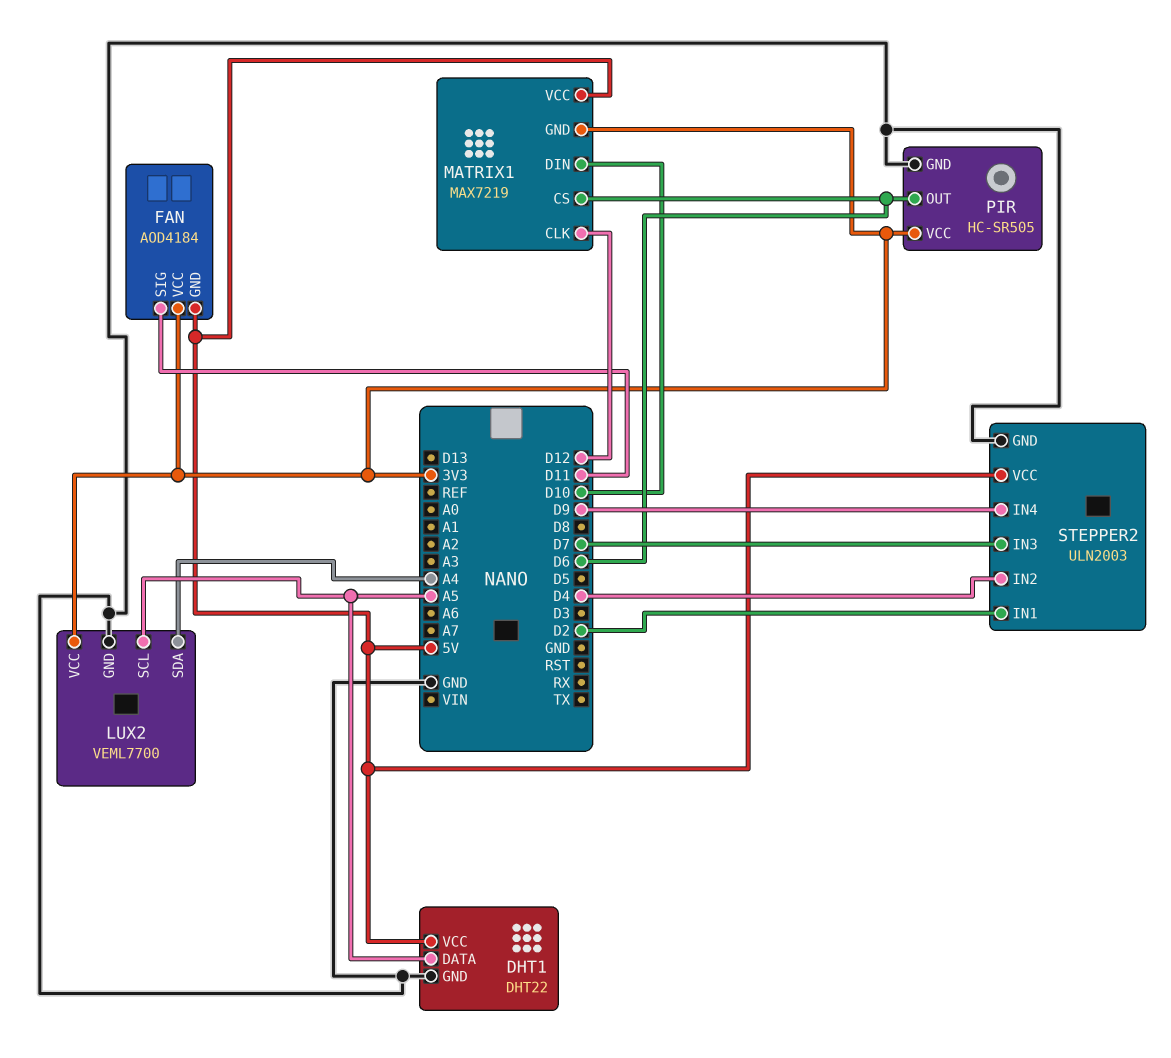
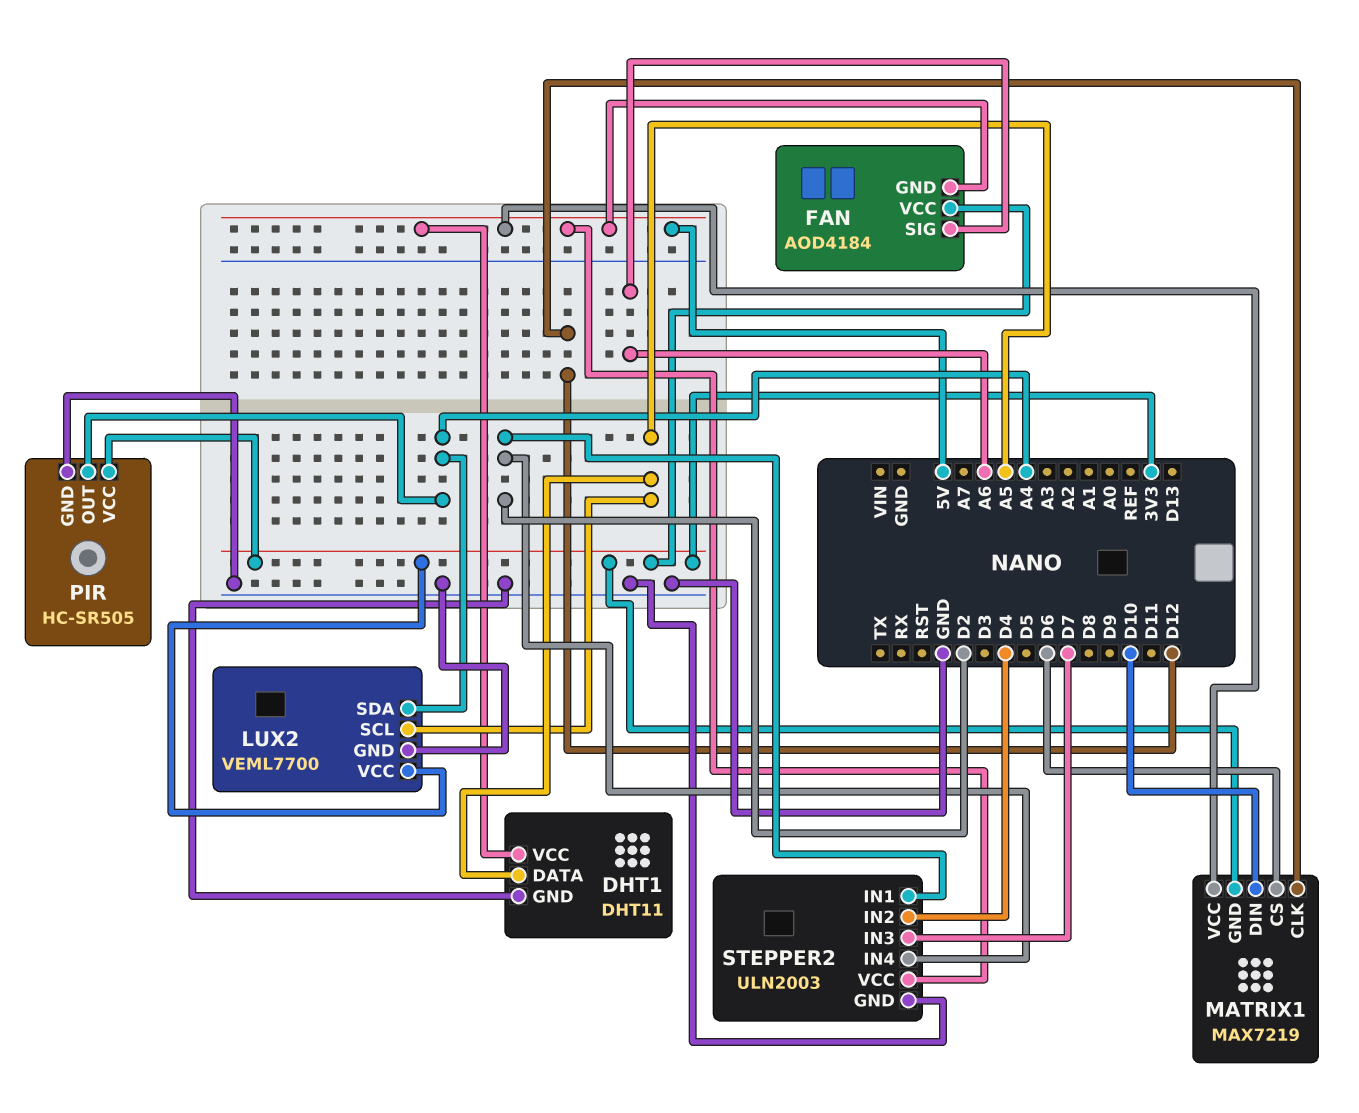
DHT1: DHT22 -> DHT11
FAN pin SIG: D11 -> A6
PIR pin OUT: D6 -> A4
STEPPER2 pin IN4: D9 -> D2

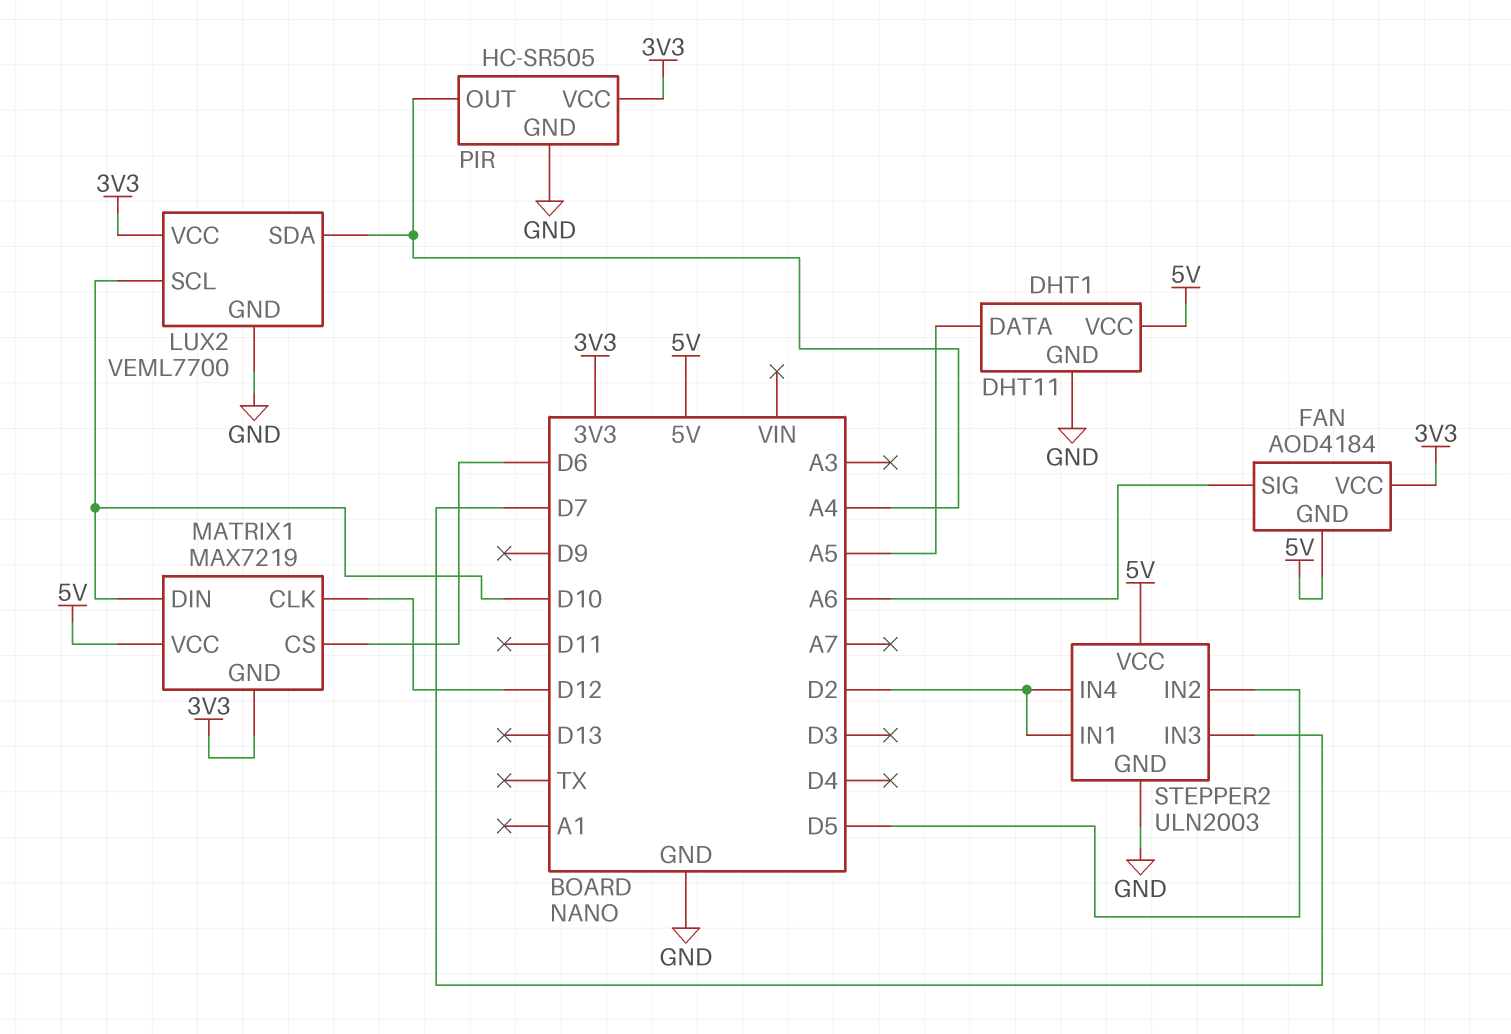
LUX2 pin SCL: A5 -> D10
STEPPER2 pin IN2: D4 -> D5

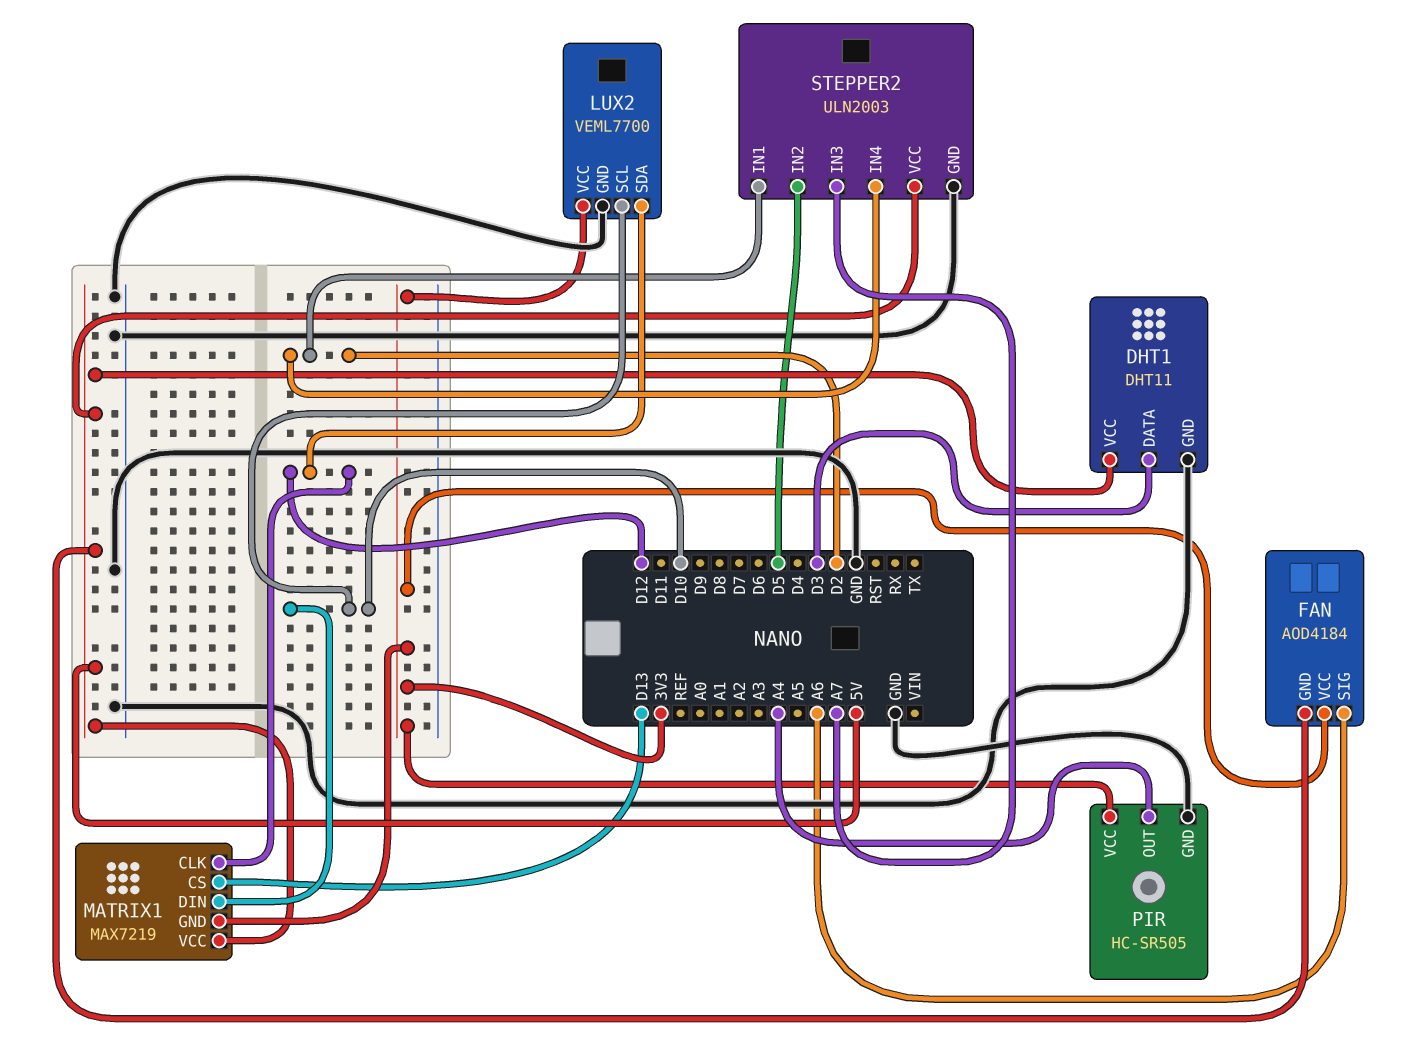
DHT1 pin DATA: A5 -> D3
LUX2 pin SDA: A4 -> D12
MATRIX1 pin CS: D6 -> D13
STEPPER2 pin IN3: D7 -> A7

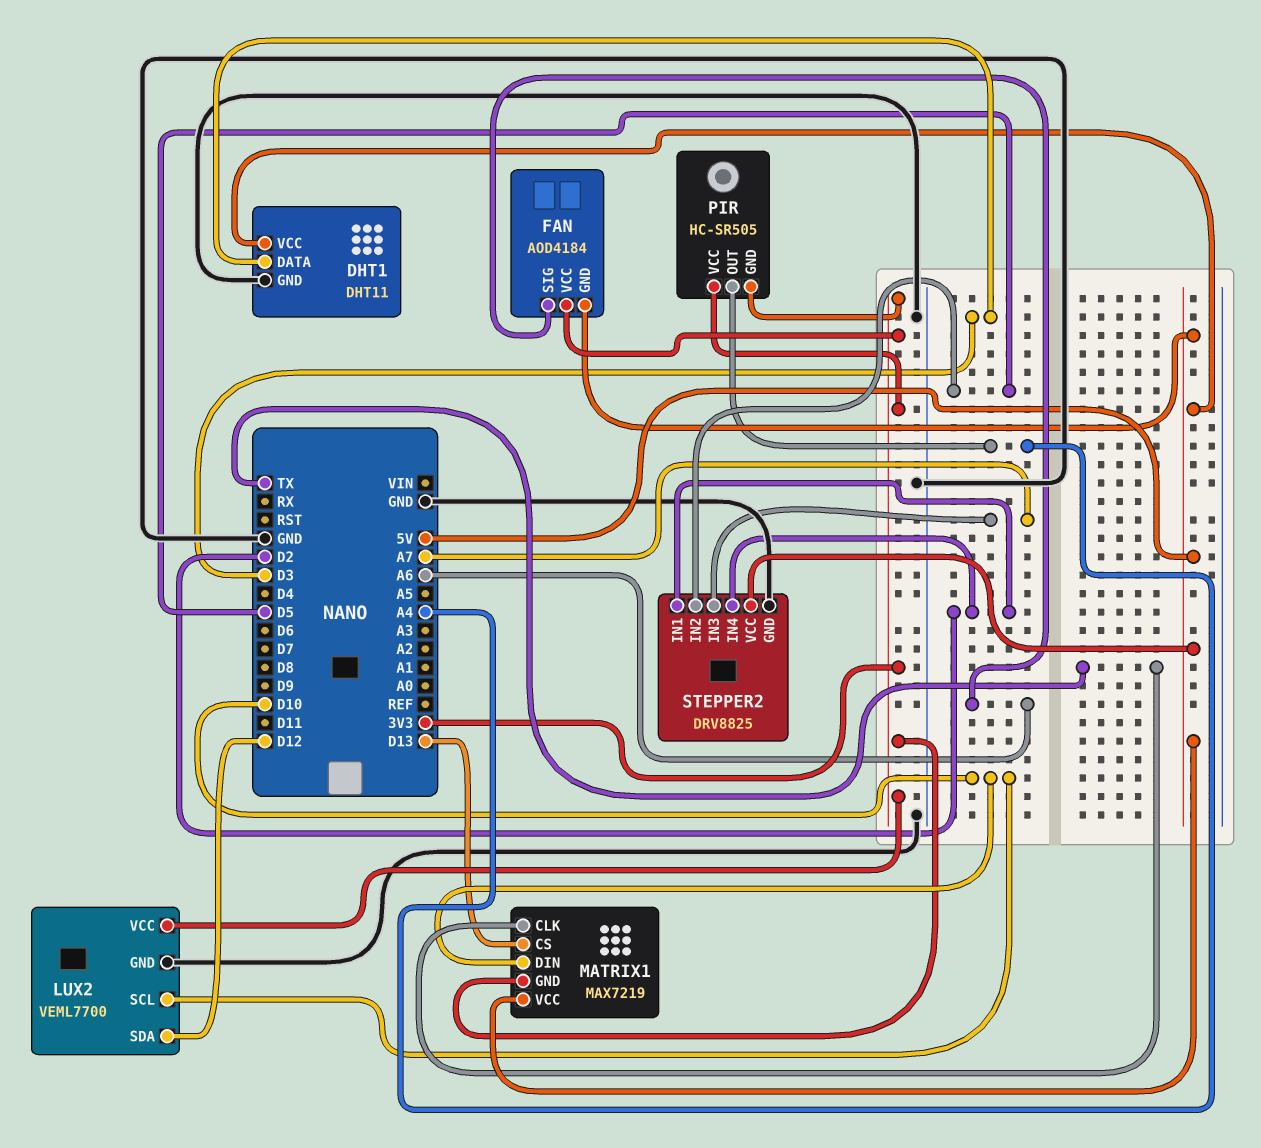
MATRIX1 pin CLK: D12 -> TX
PIR pin GND: GND -> 3V3
STEPPER2: ULN2003 -> DRV8825

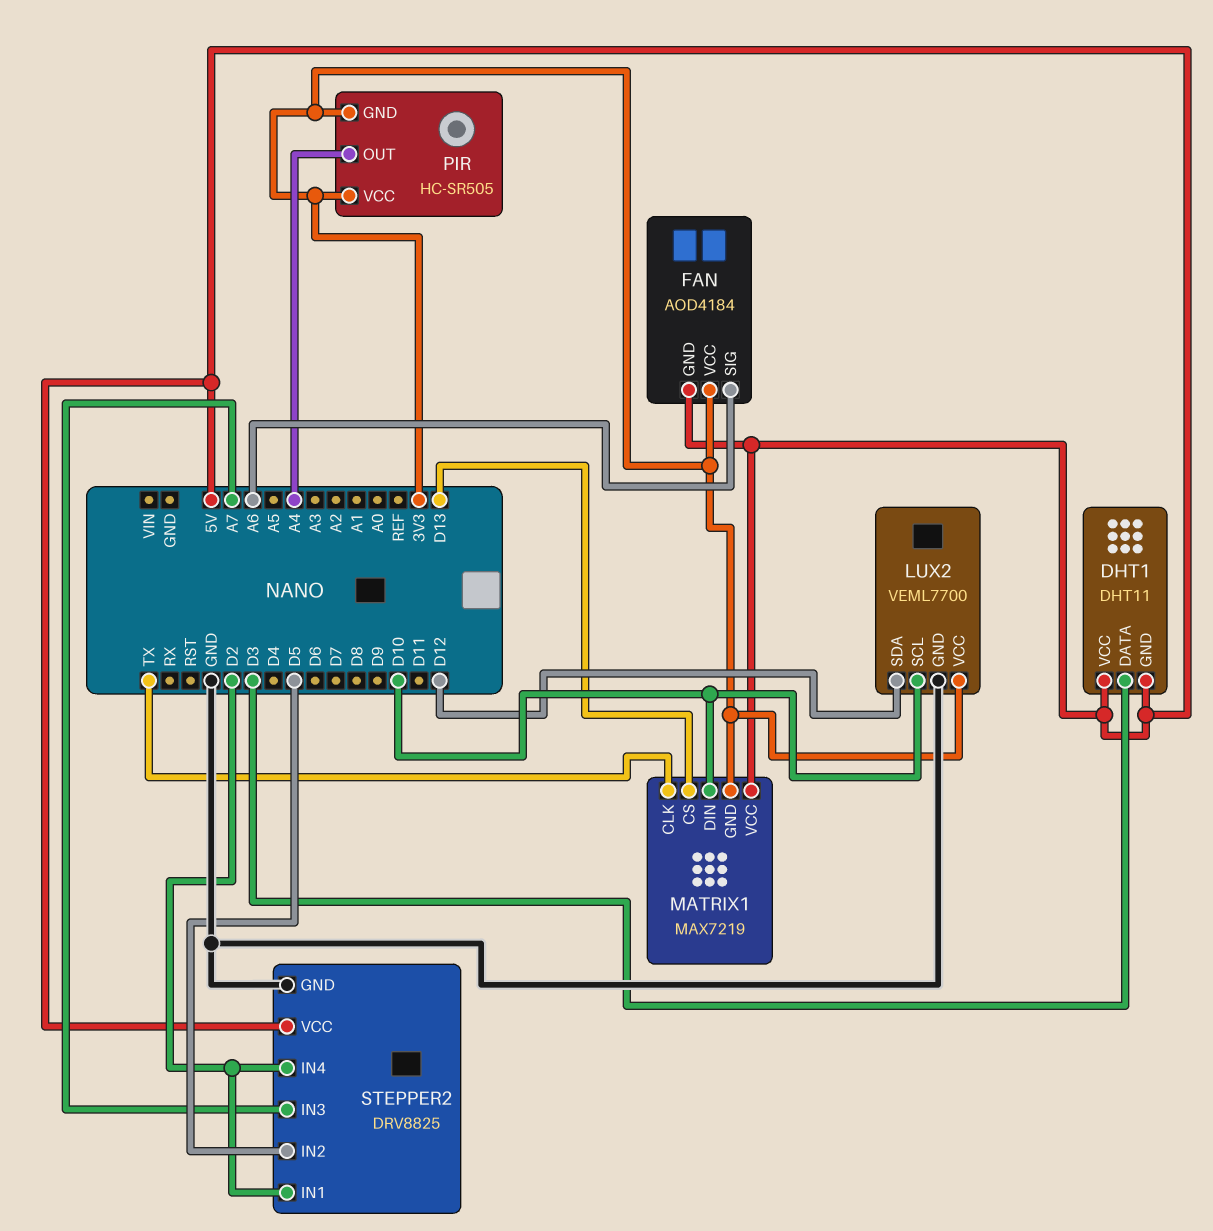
DHT1 pin GND: GND -> 5V

